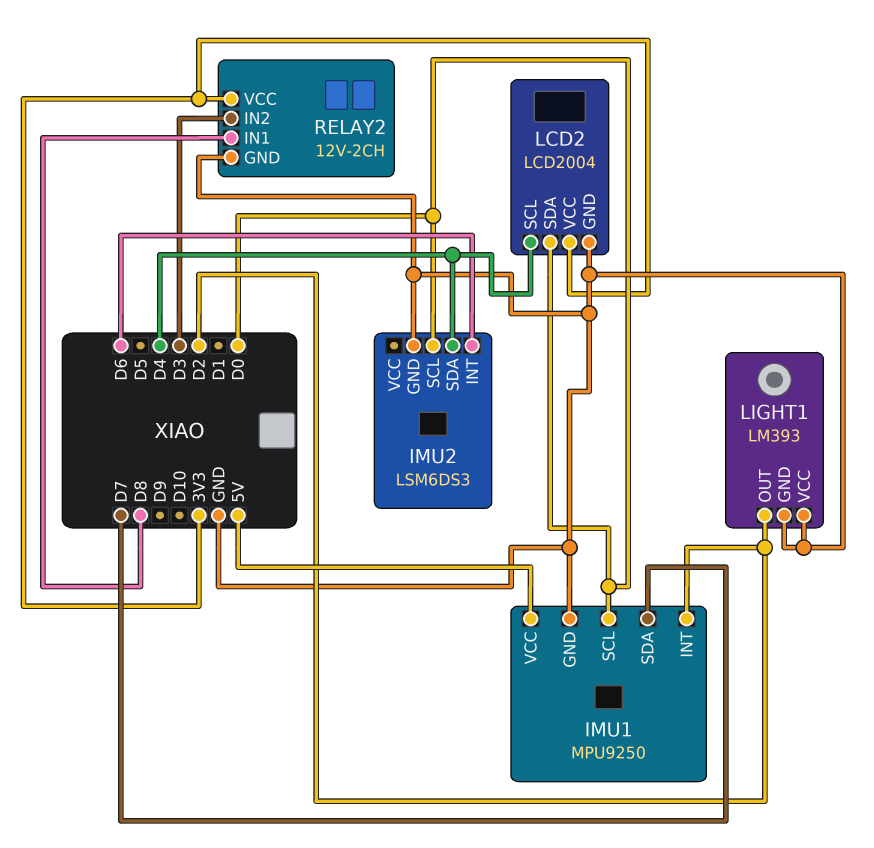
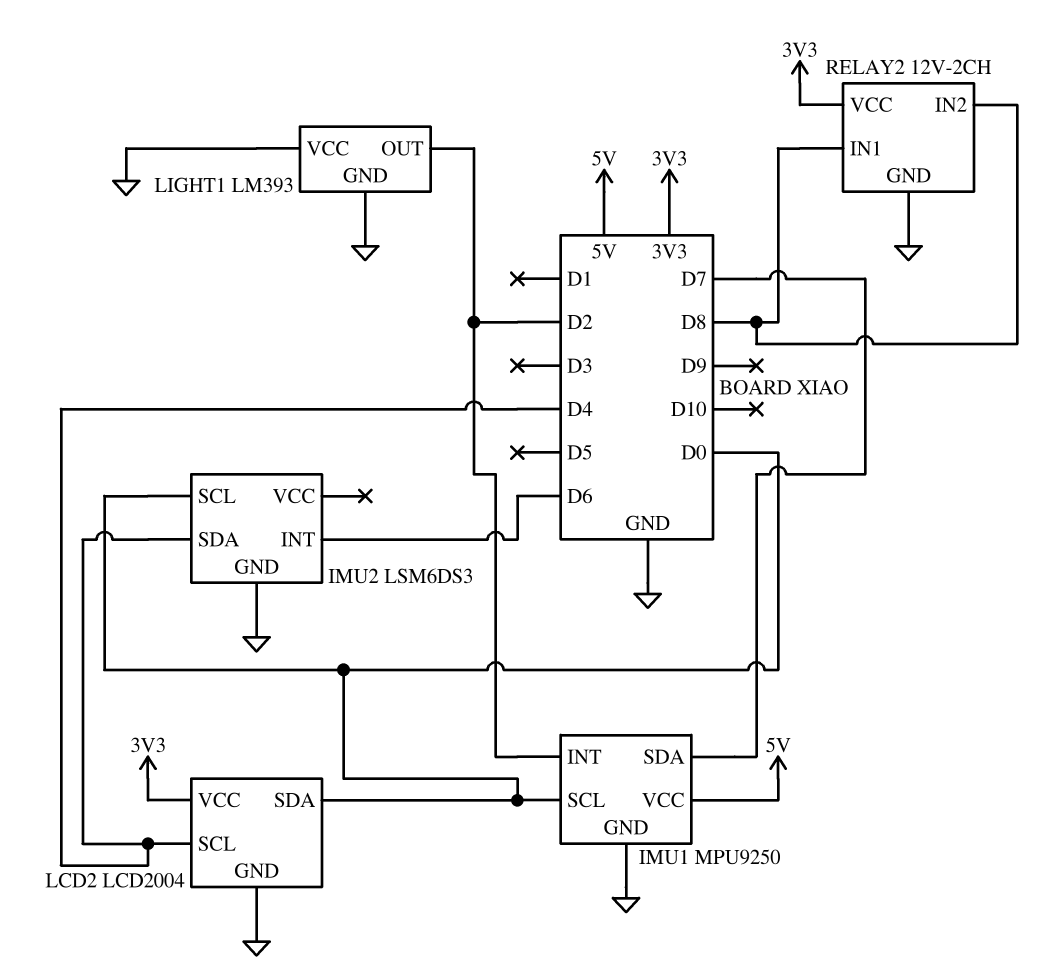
RELAY2 pin IN2: D3 -> D8

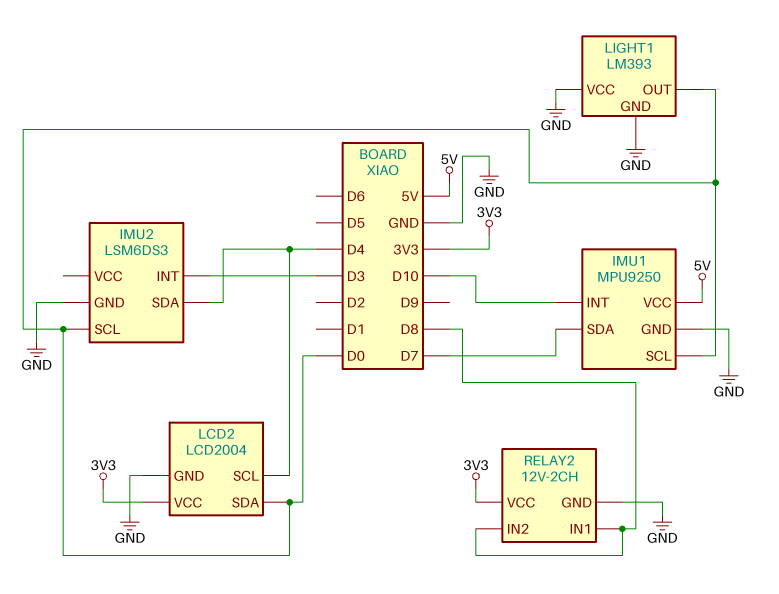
IMU1 pin INT: D2 -> D10
IMU2 pin INT: D6 -> D3
LIGHT1 pin OUT: D2 -> D0

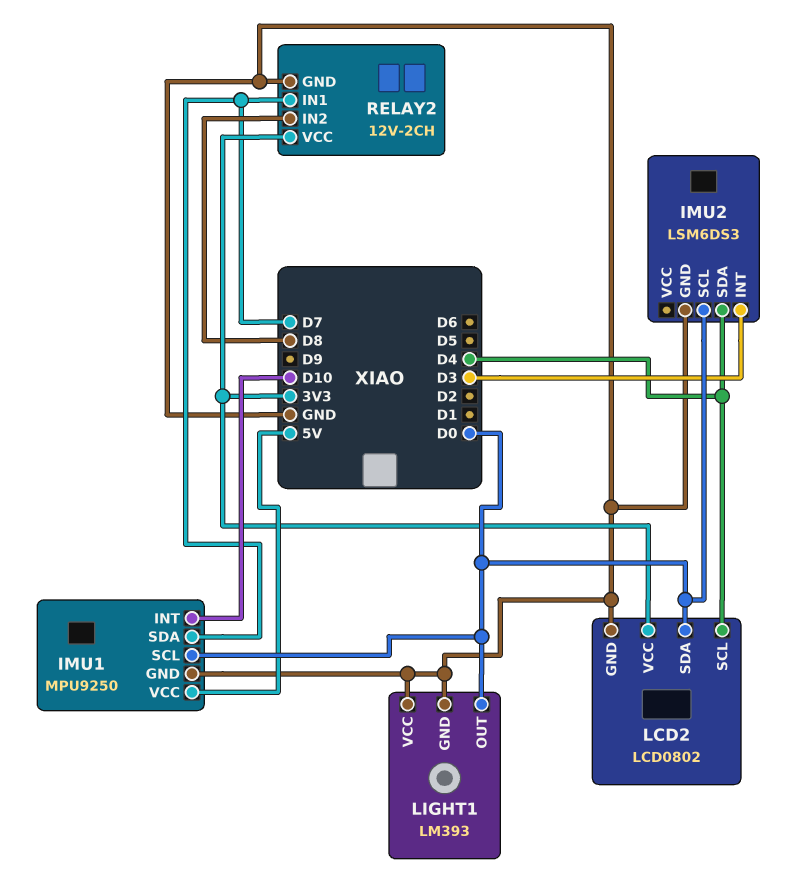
LCD2: LCD2004 -> LCD0802
RELAY2 pin IN1: D8 -> D7

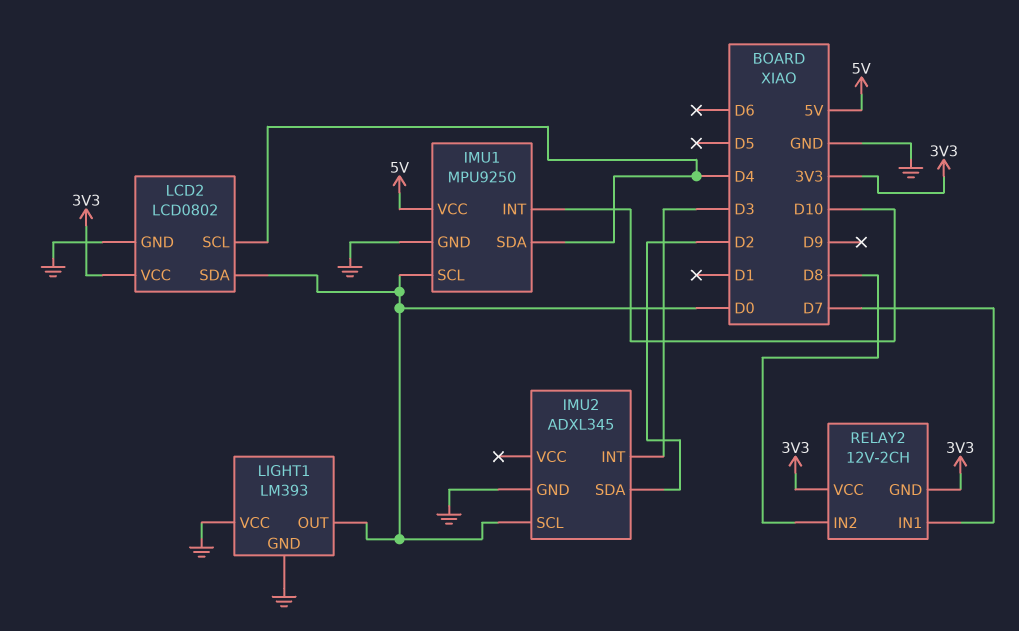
IMU1 pin SDA: D7 -> D4
IMU2: LSM6DS3 -> ADXL345
IMU2 pin SDA: D4 -> D2
RELAY2 pin GND: GND -> 3V3

